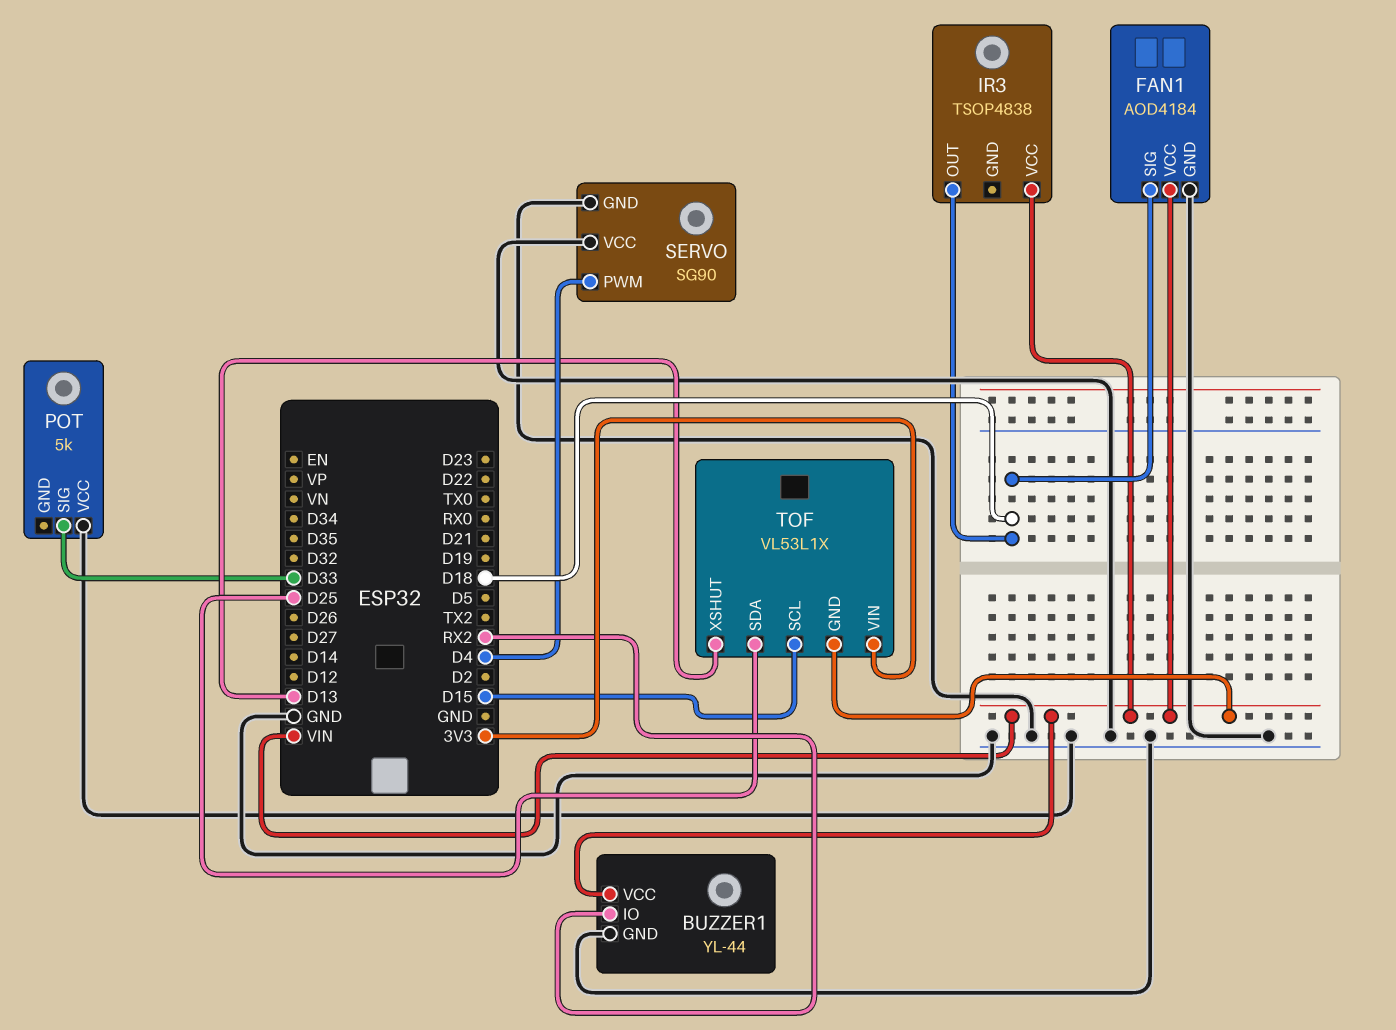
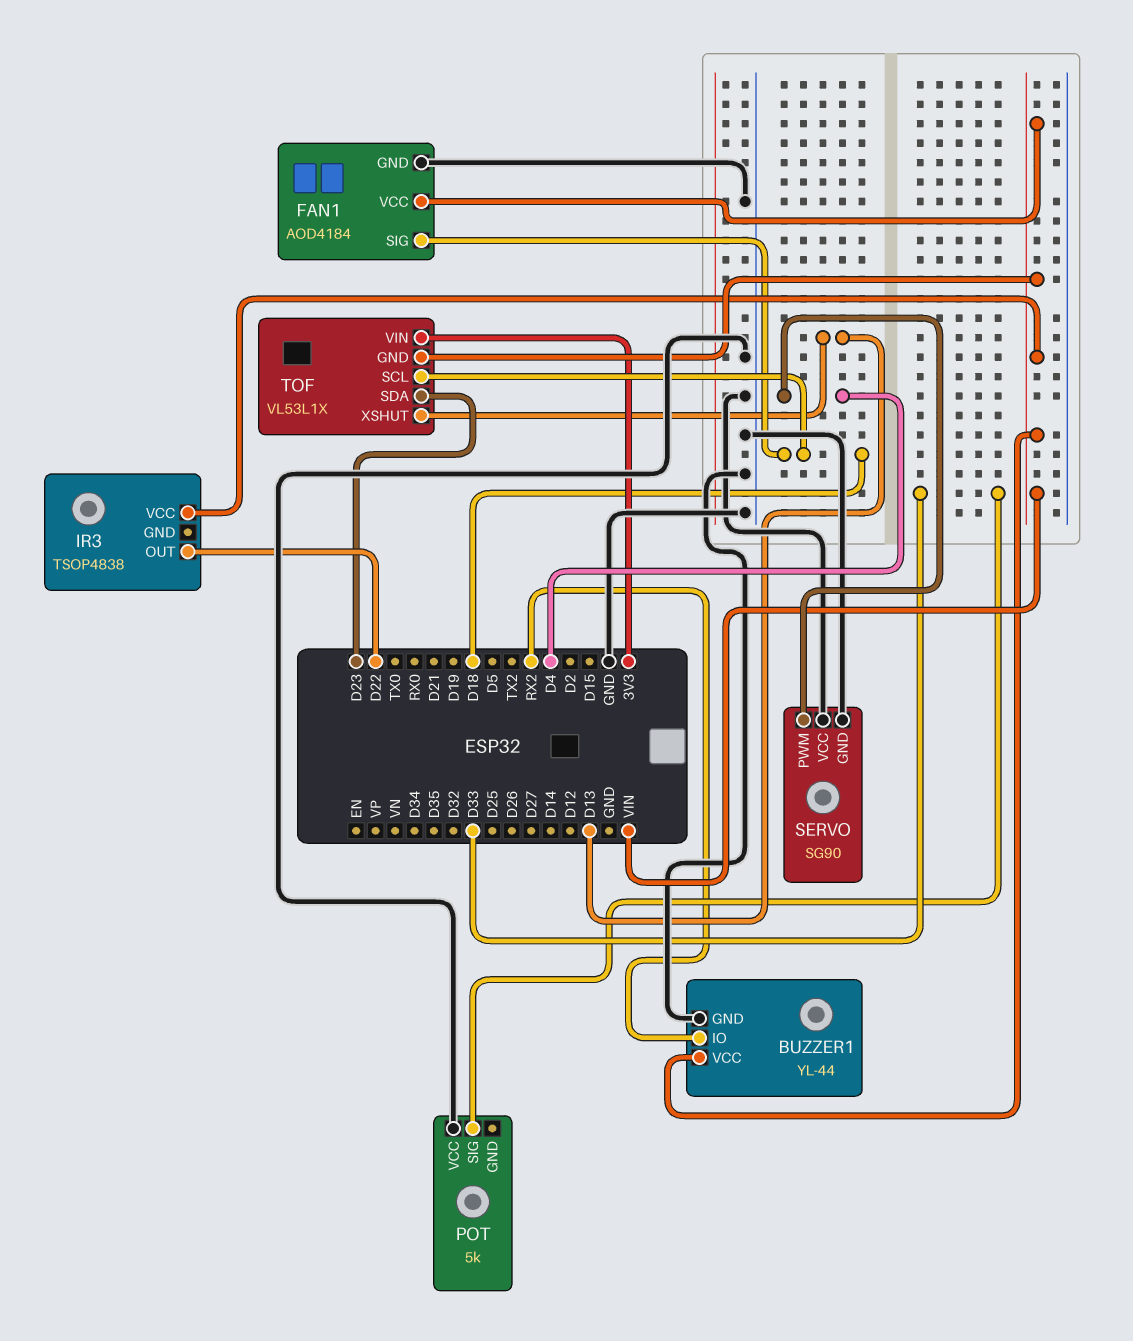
IR3 pin OUT: D18 -> D22
TOF pin SCL: D15 -> D18
TOF pin SDA: D25 -> D23

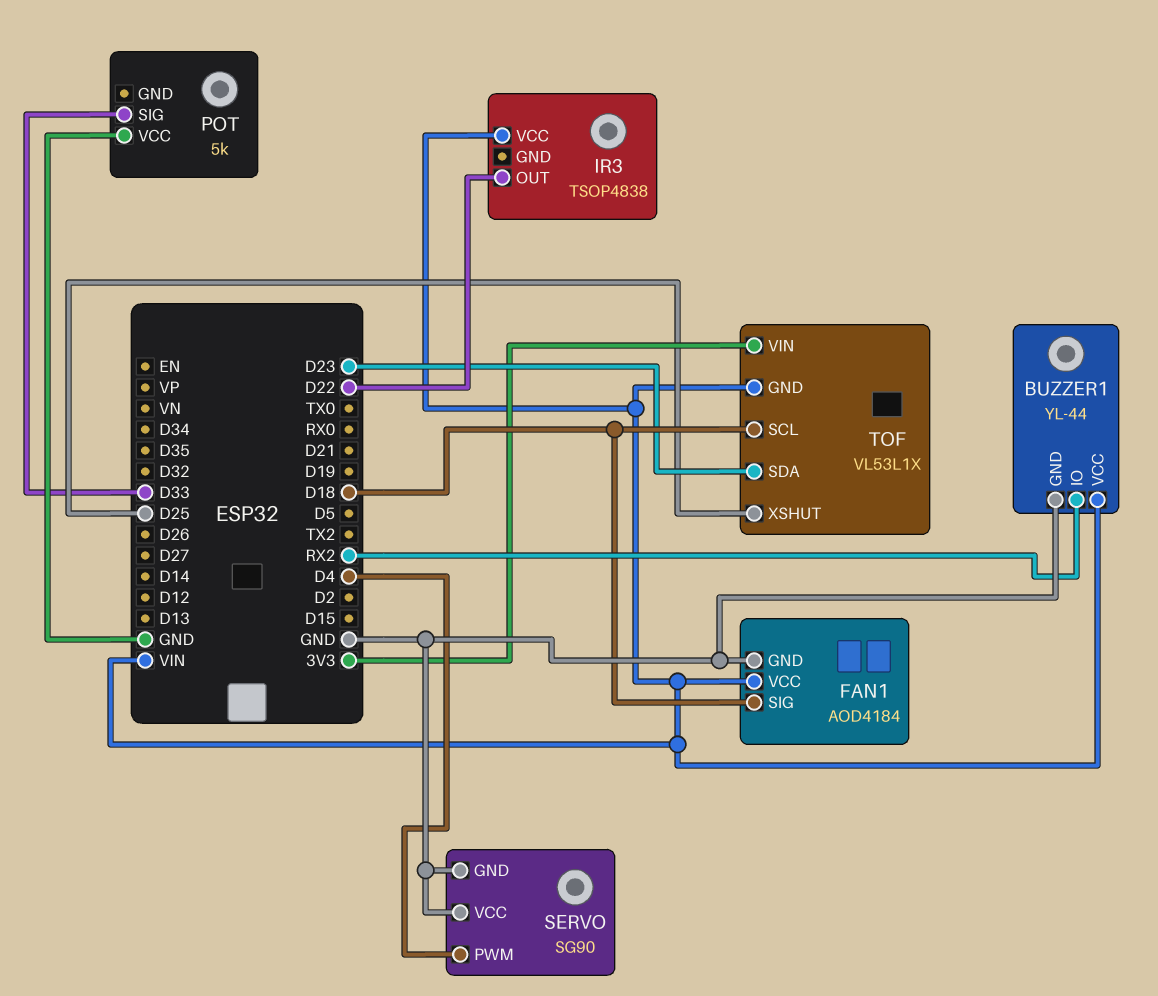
TOF pin XSHUT: D13 -> D25

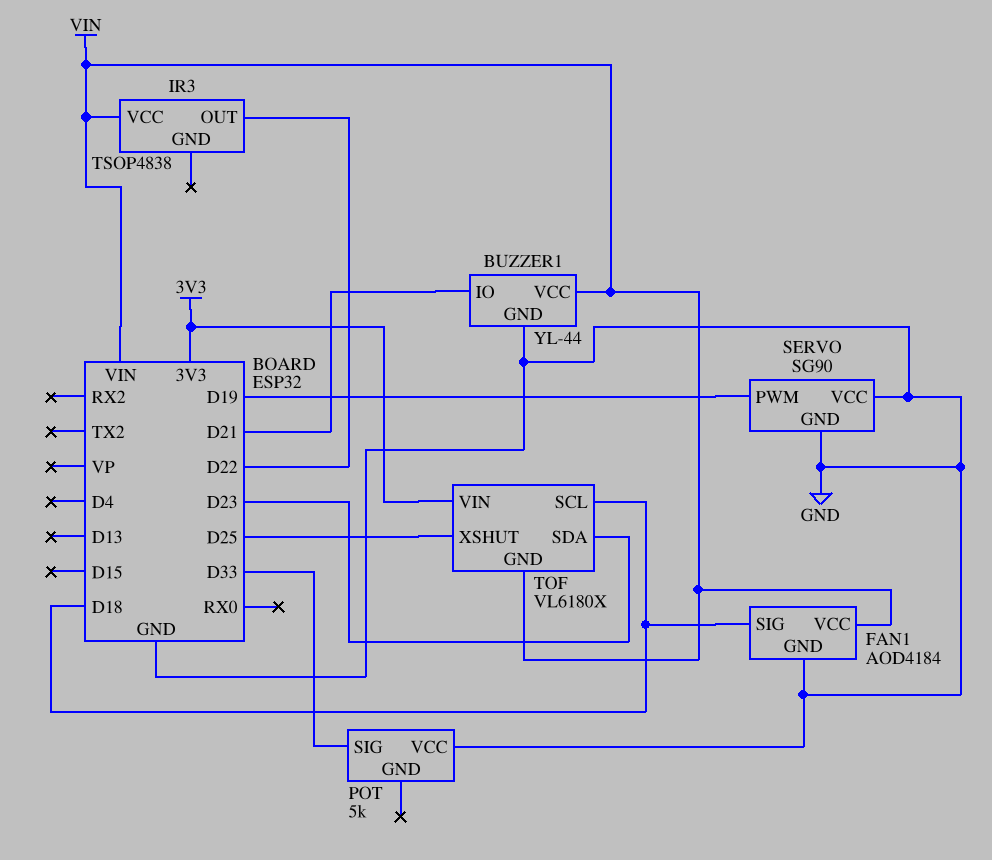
BUZZER1 pin IO: RX2 -> D21
SERVO pin PWM: D4 -> D19
TOF: VL53L1X -> VL6180X

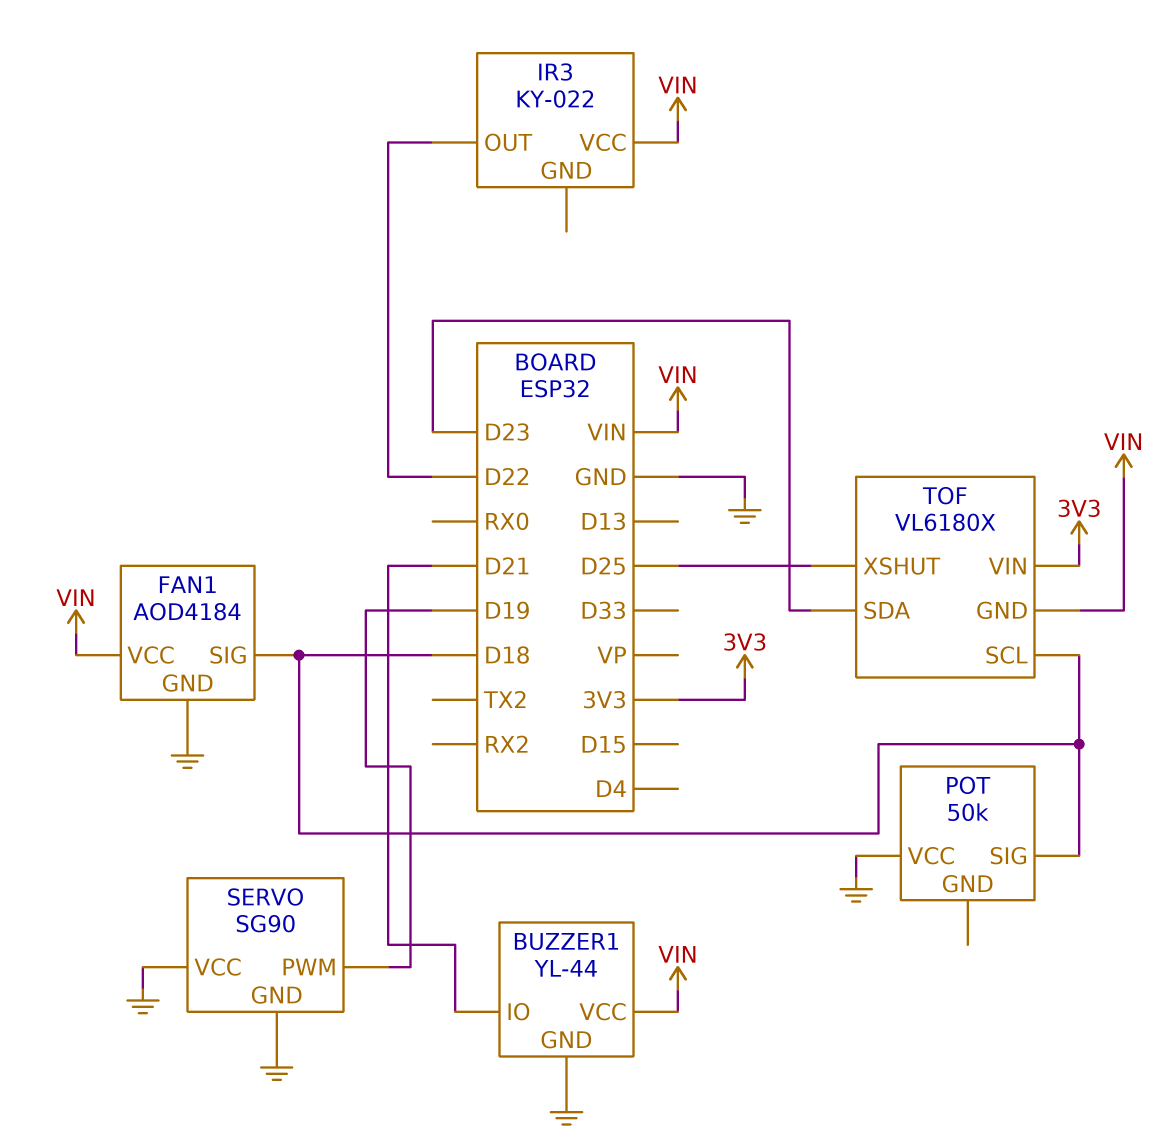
IR3: TSOP4838 -> KY-022
POT: 5k -> 50k
POT pin SIG: D33 -> D18

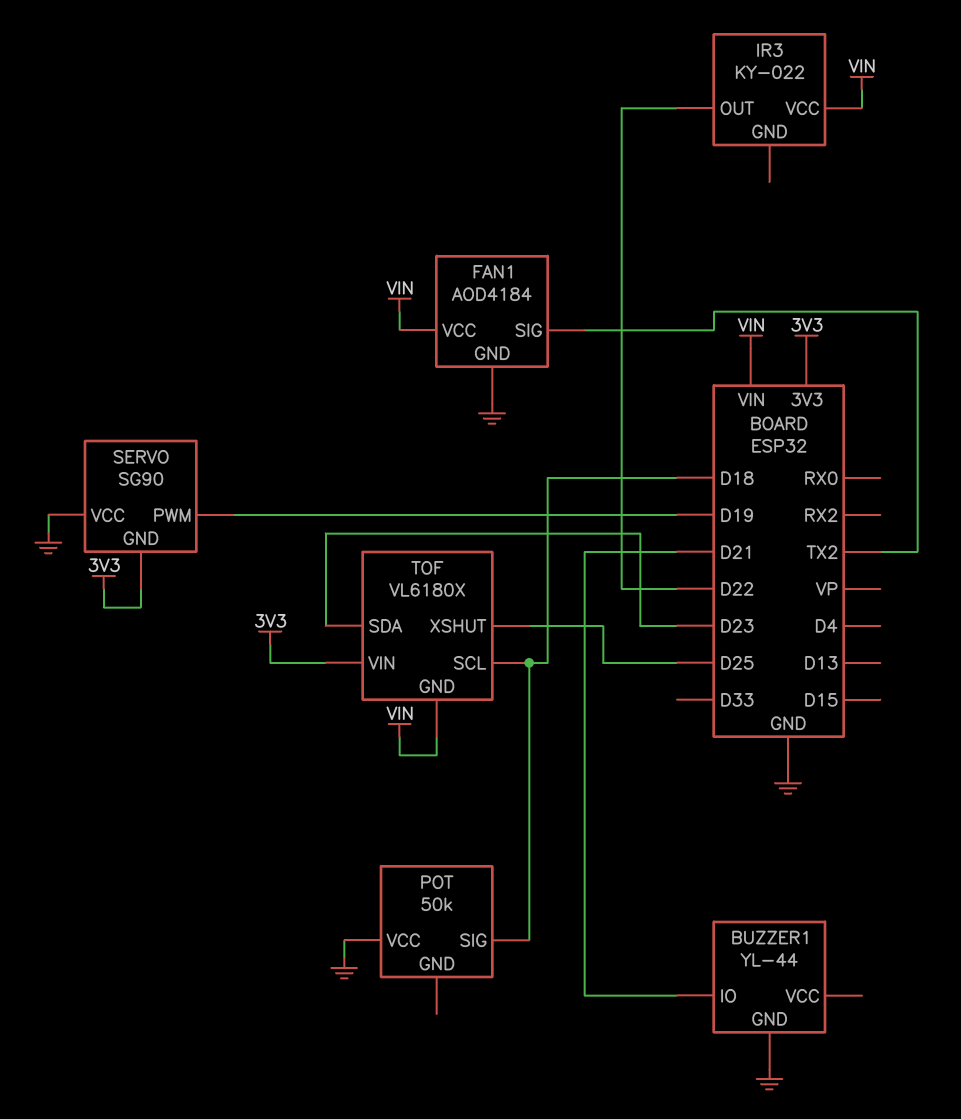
BUZZER1 pin VCC: VIN -> none
FAN1 pin SIG: D18 -> TX2
SERVO pin GND: GND -> 3V3

